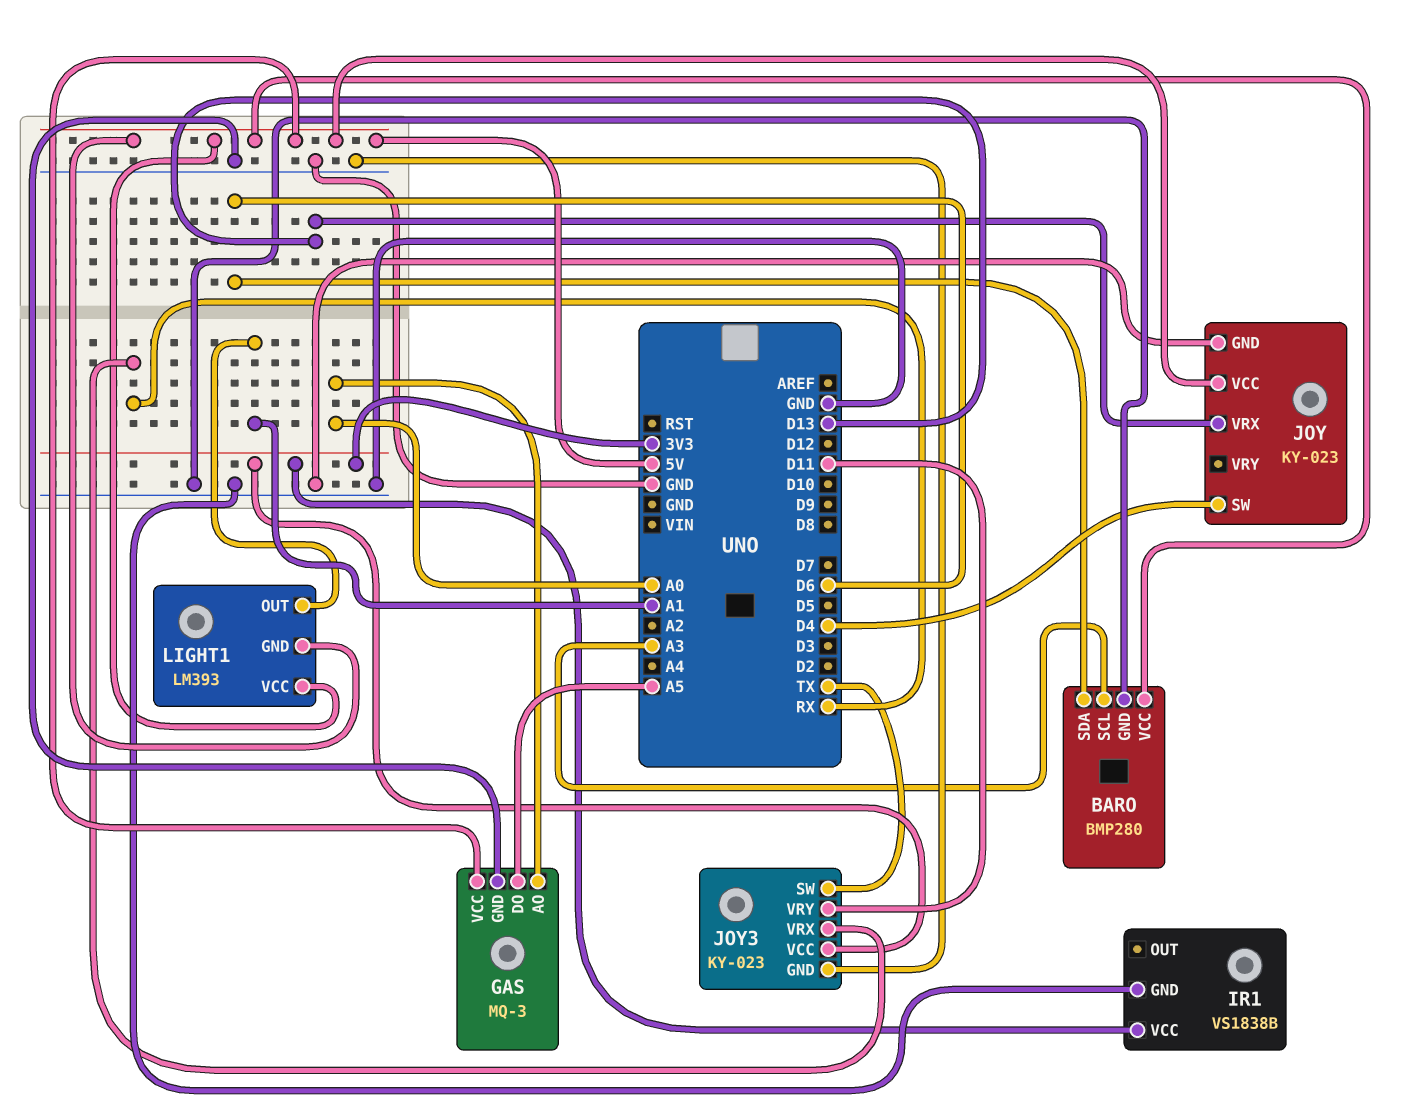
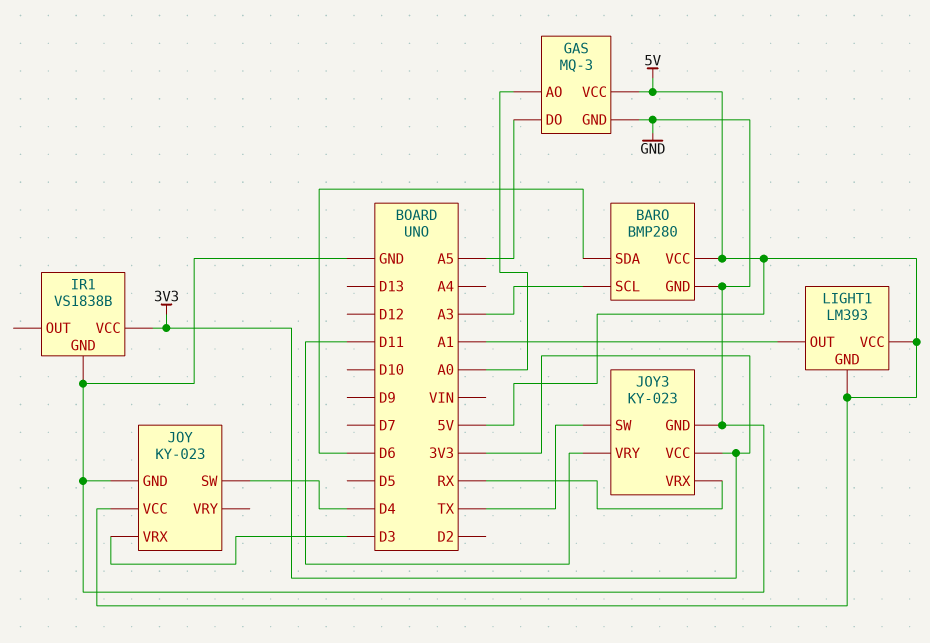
JOY pin VRX: D13 -> D3

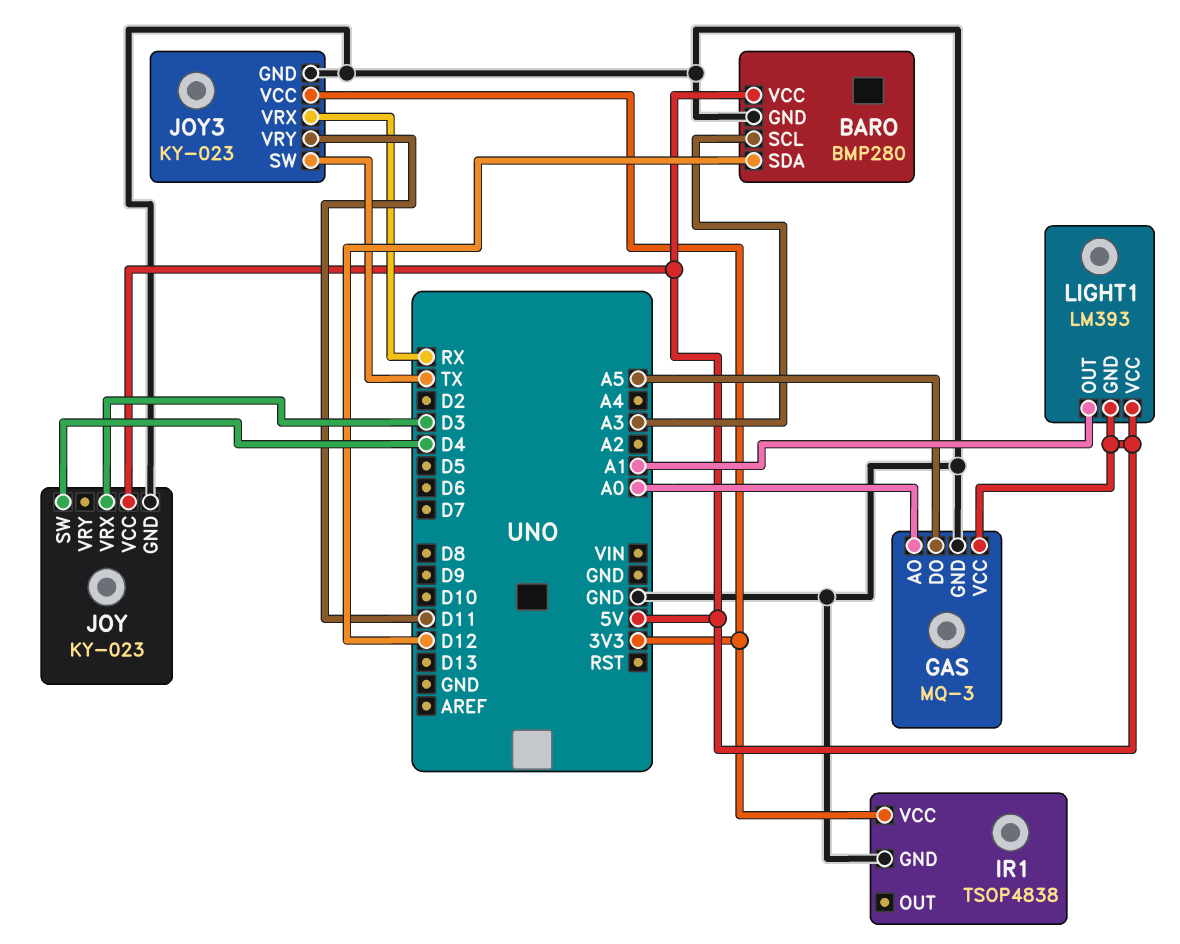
BARO pin SDA: D6 -> D12
IR1: VS1838B -> TSOP4838

